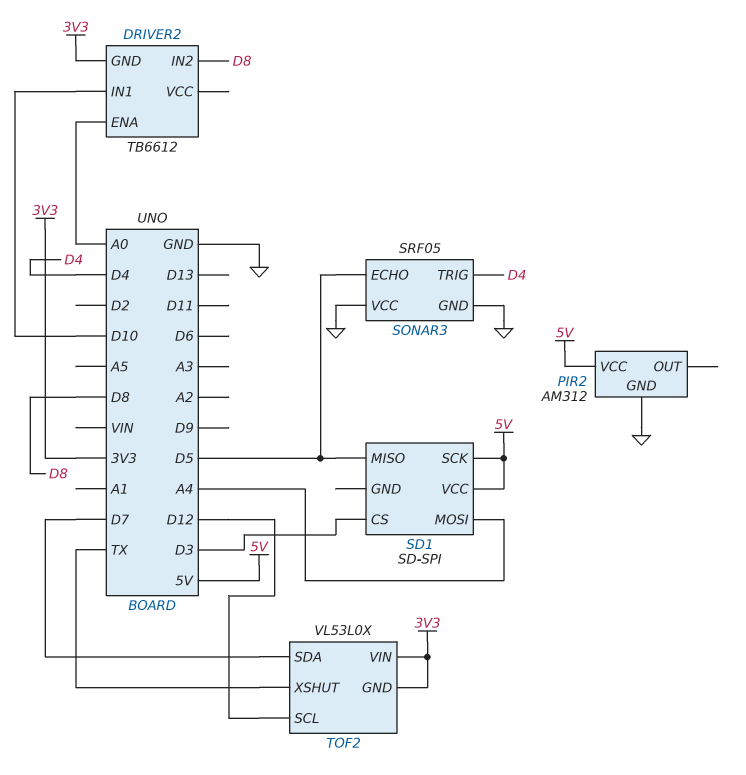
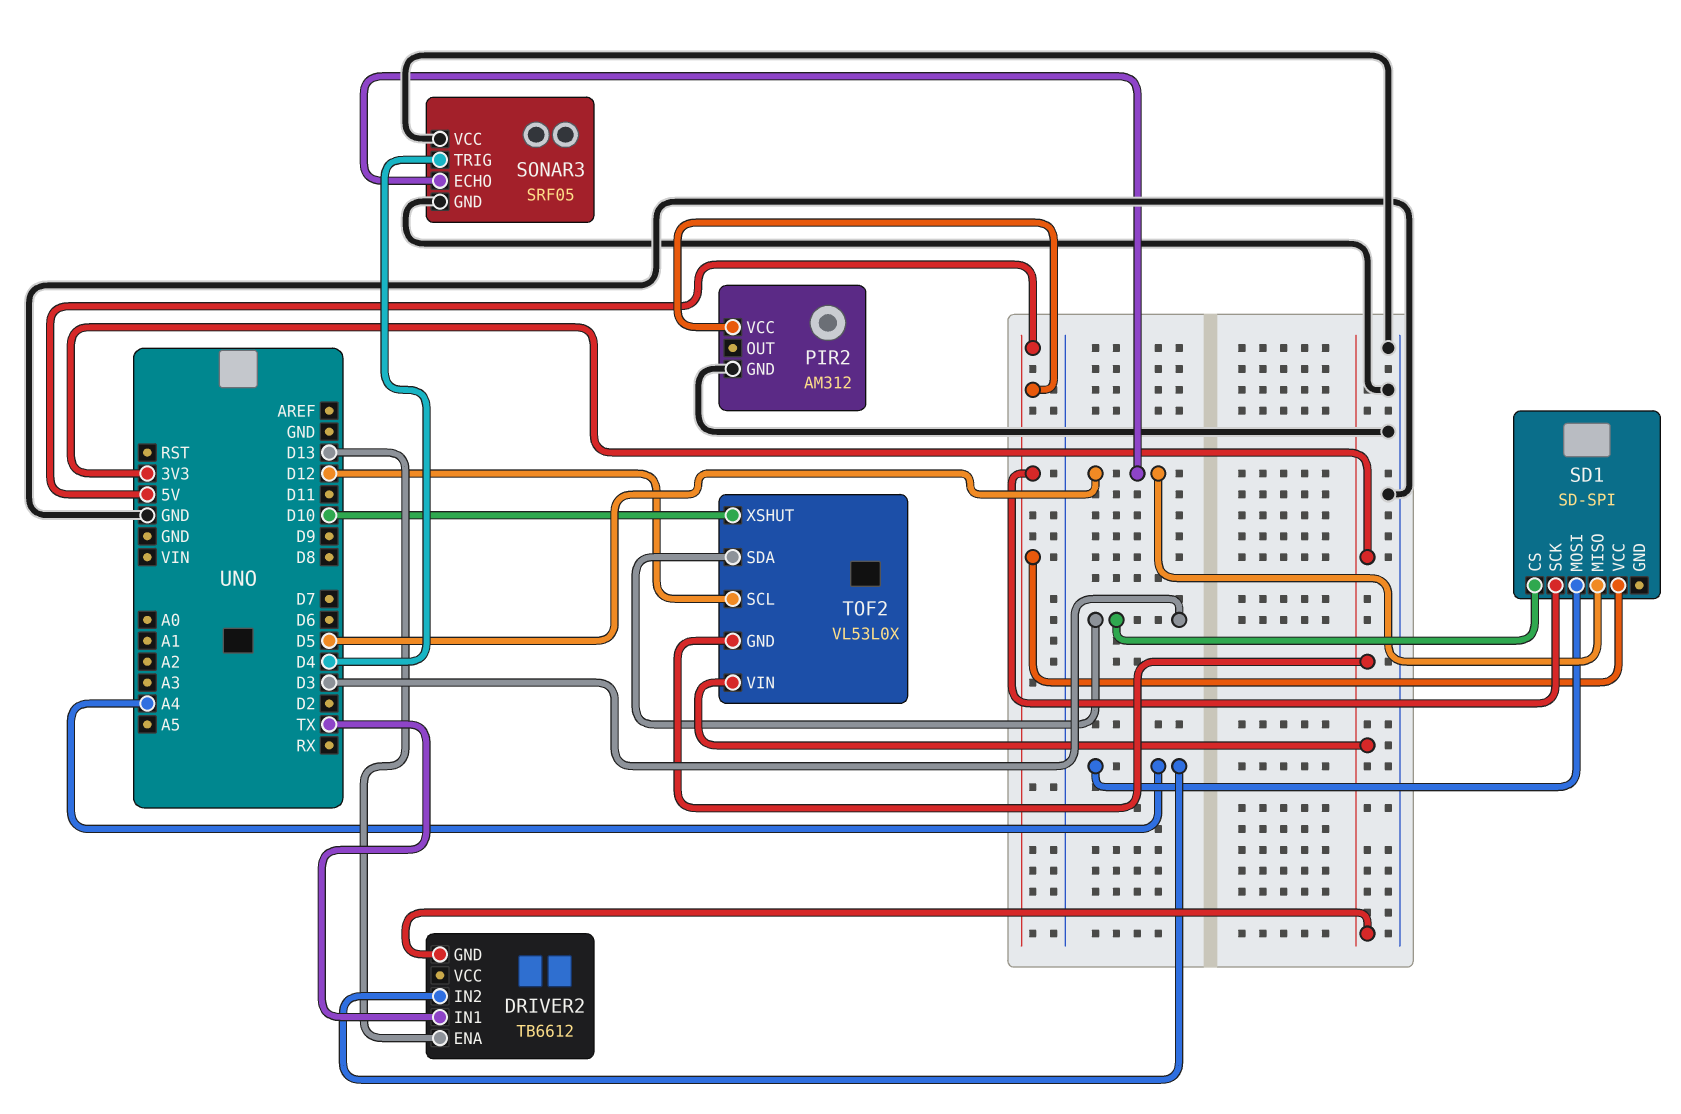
DRIVER2 pin ENA: A0 -> D13
DRIVER2 pin IN1: D10 -> TX
DRIVER2 pin IN2: D8 -> A4
TOF2 pin SDA: D7 -> D3
TOF2 pin XSHUT: TX -> D10

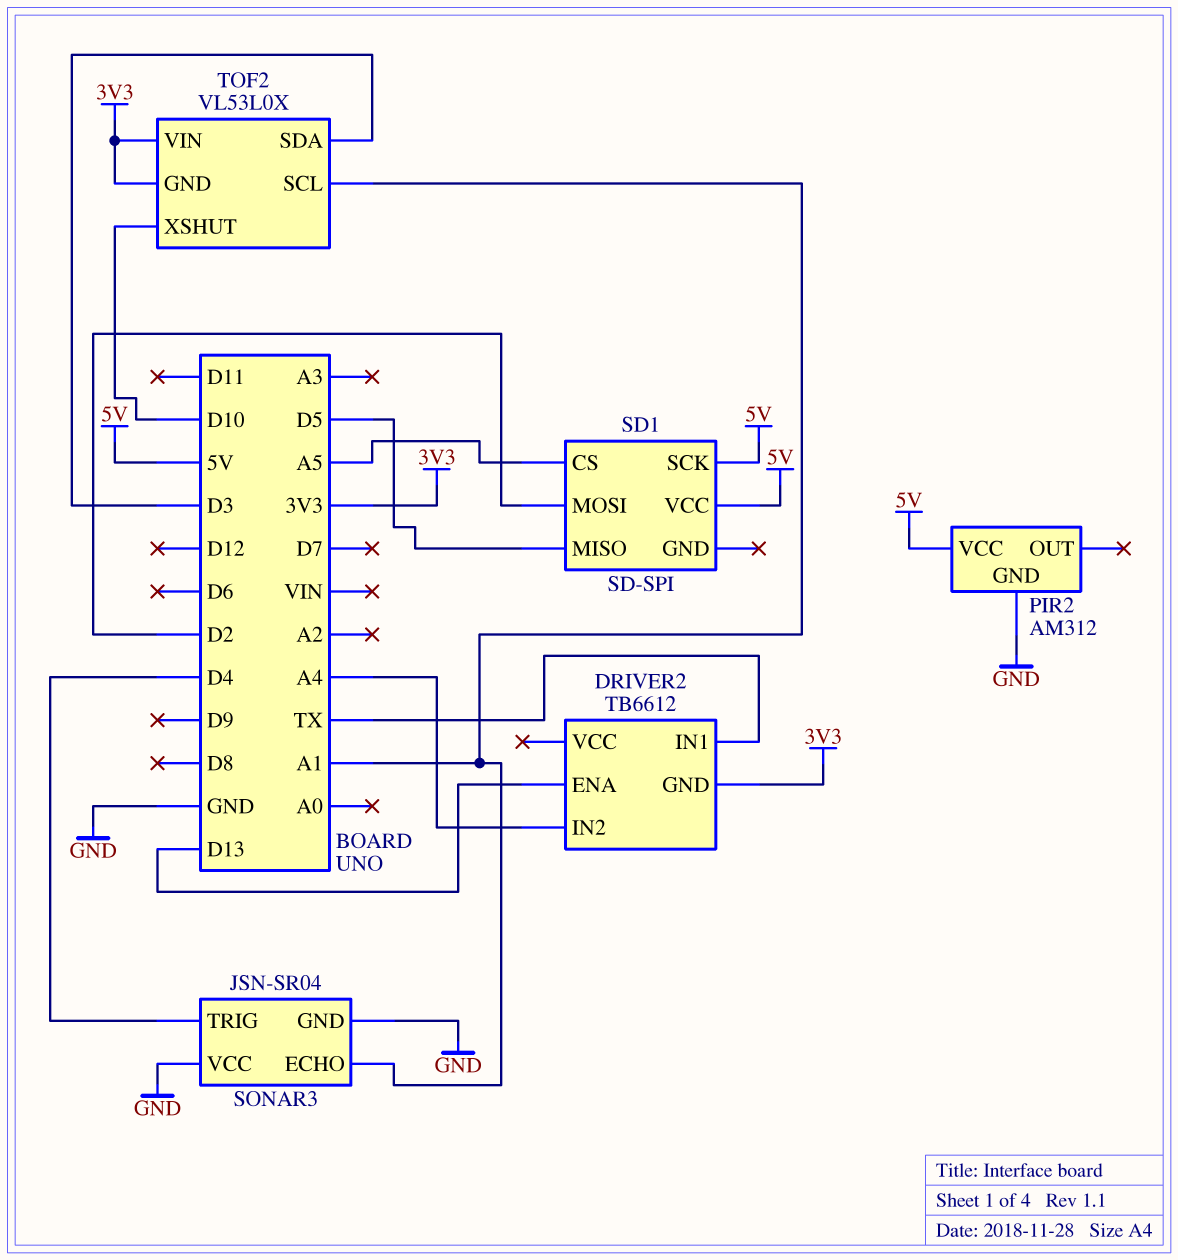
SD1 pin CS: D3 -> A5
SD1 pin MOSI: A4 -> D2
SONAR3: SRF05 -> JSN-SR04
SONAR3 pin ECHO: D5 -> A1
TOF2 pin SCL: D12 -> A1

